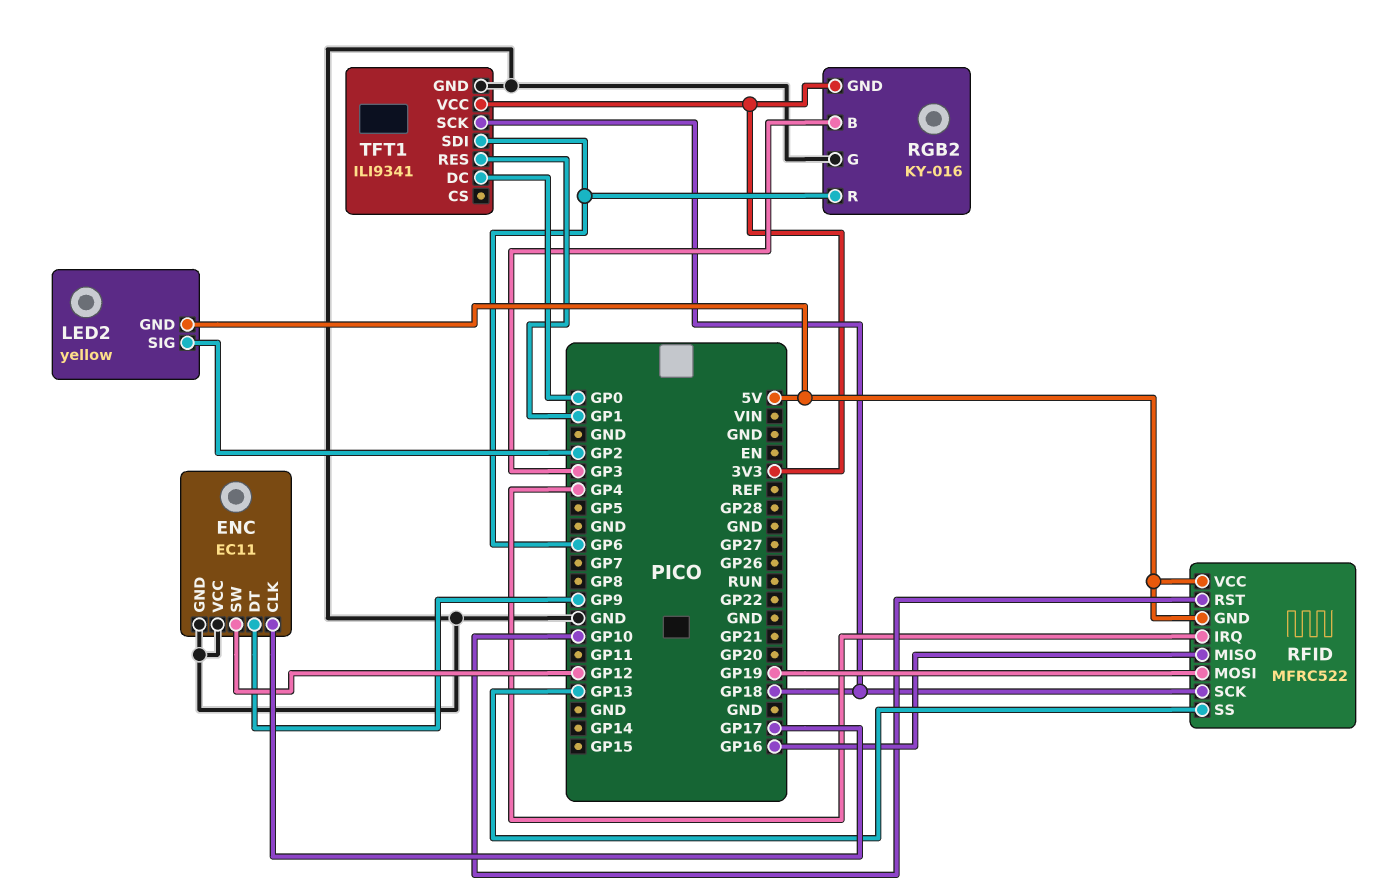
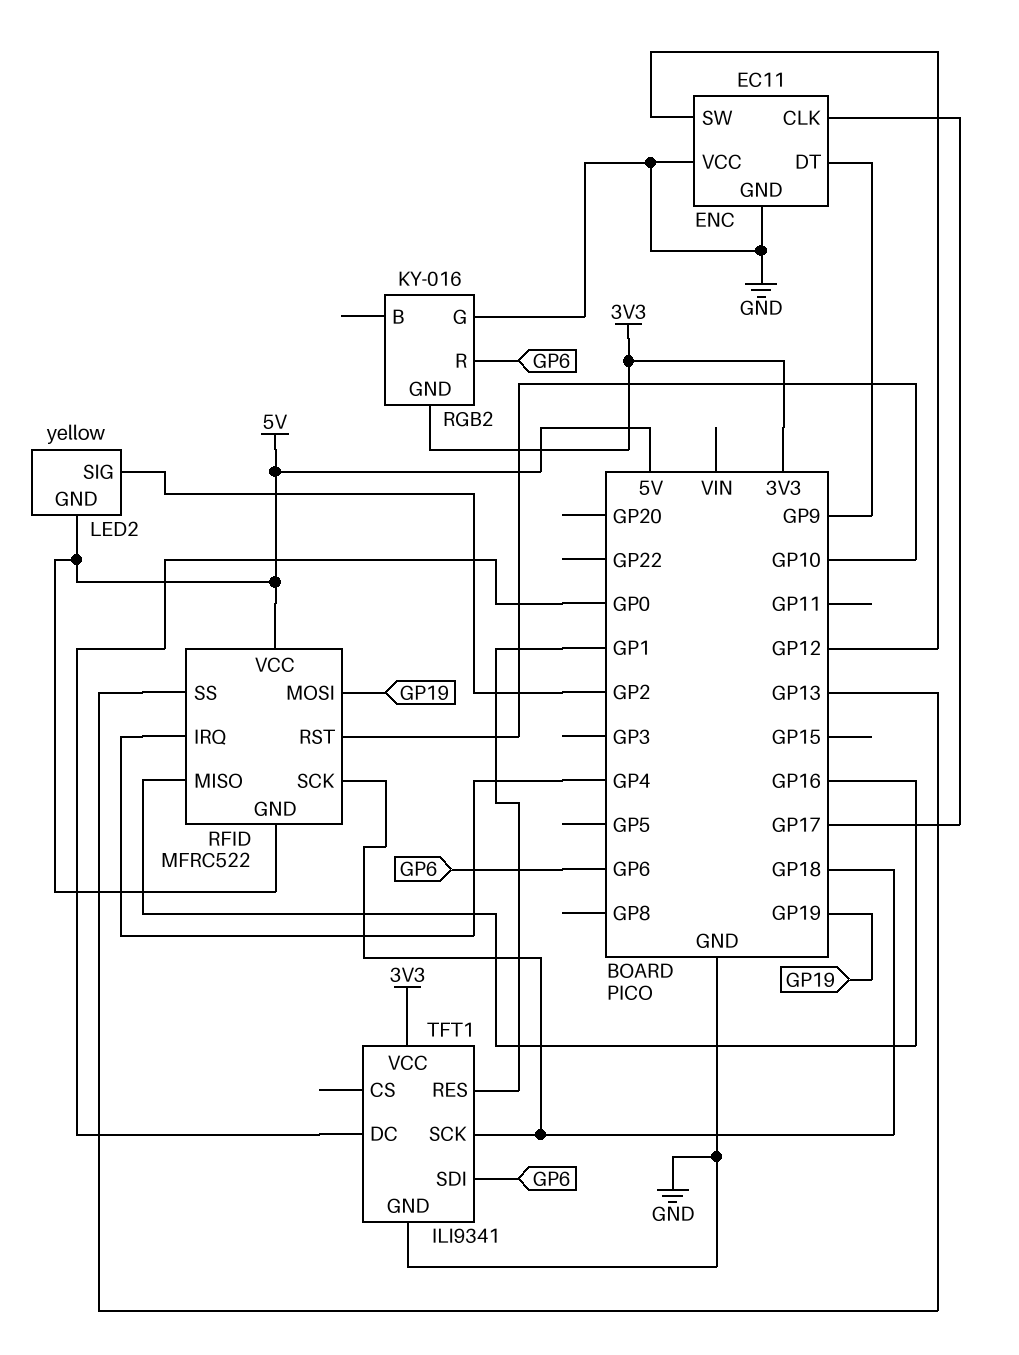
RGB2 pin B: GP3 -> none

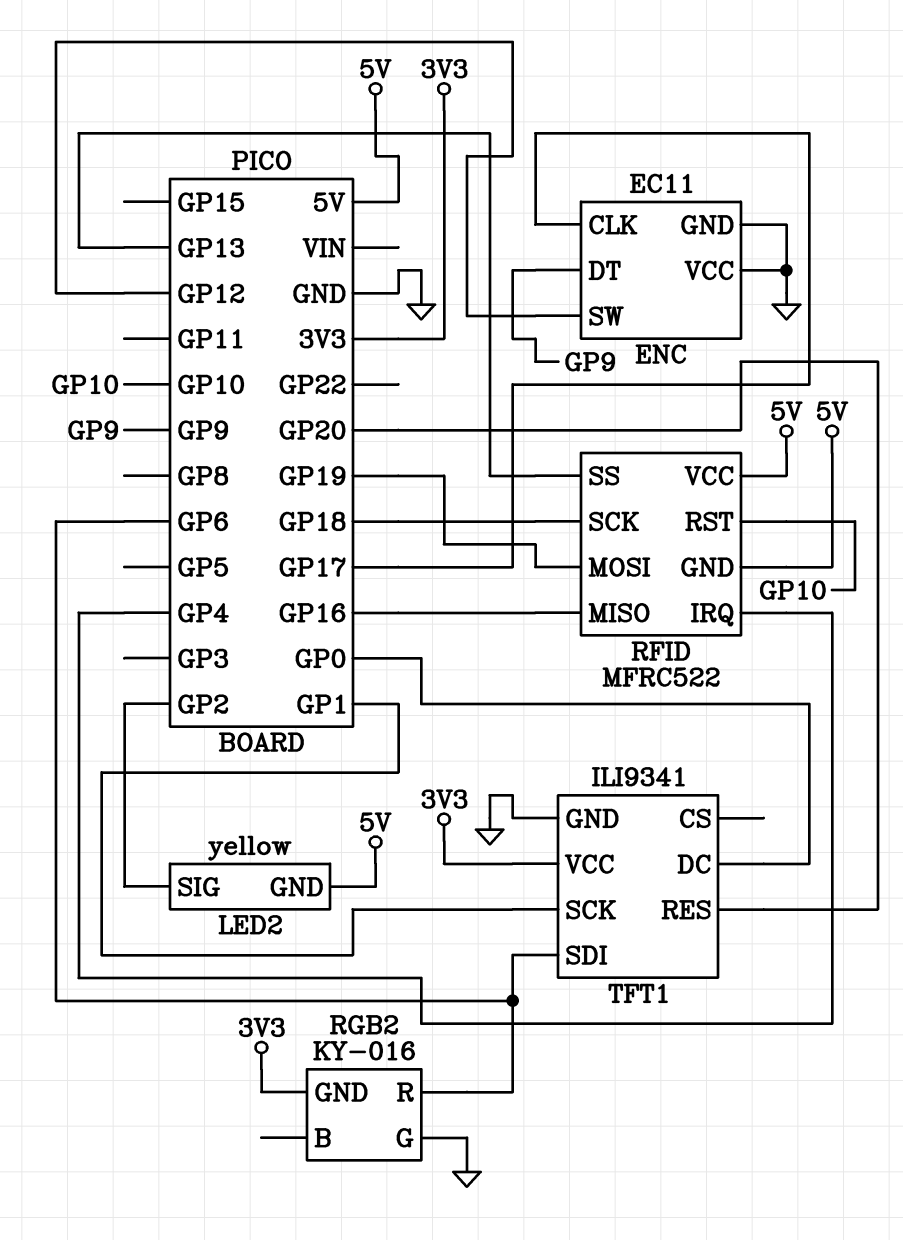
TFT1 pin RES: GP1 -> GP20
TFT1 pin SCK: GP18 -> GP1

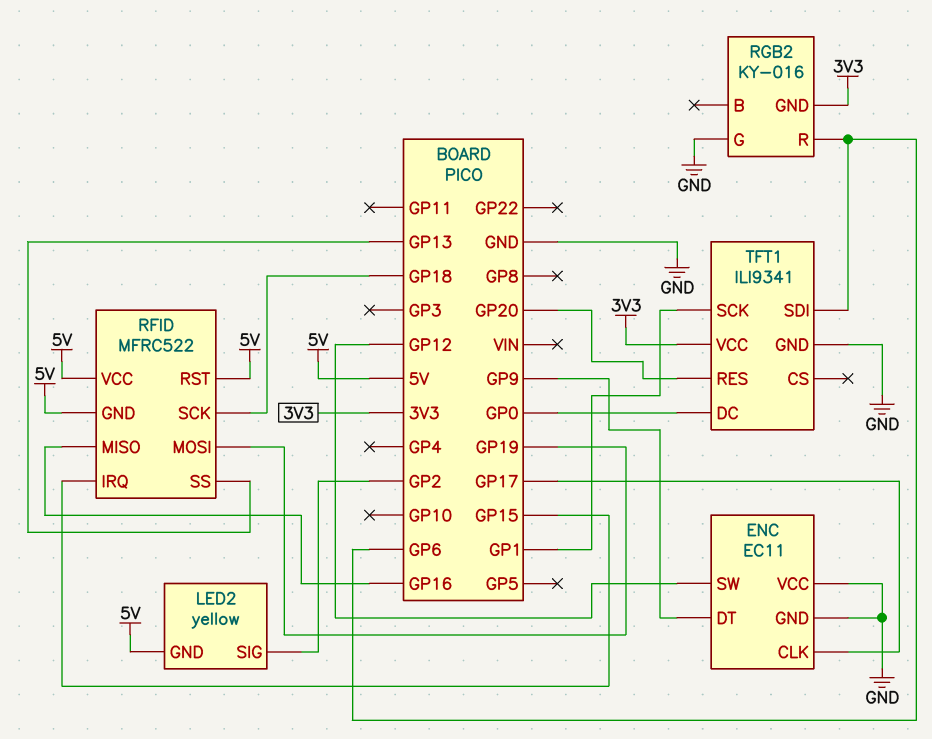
RFID pin IRQ: GP4 -> GP15
RFID pin RST: GP10 -> 5V

